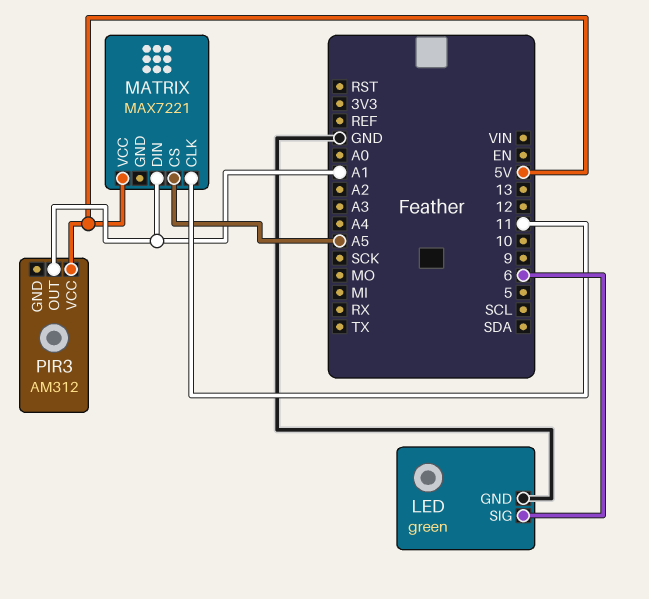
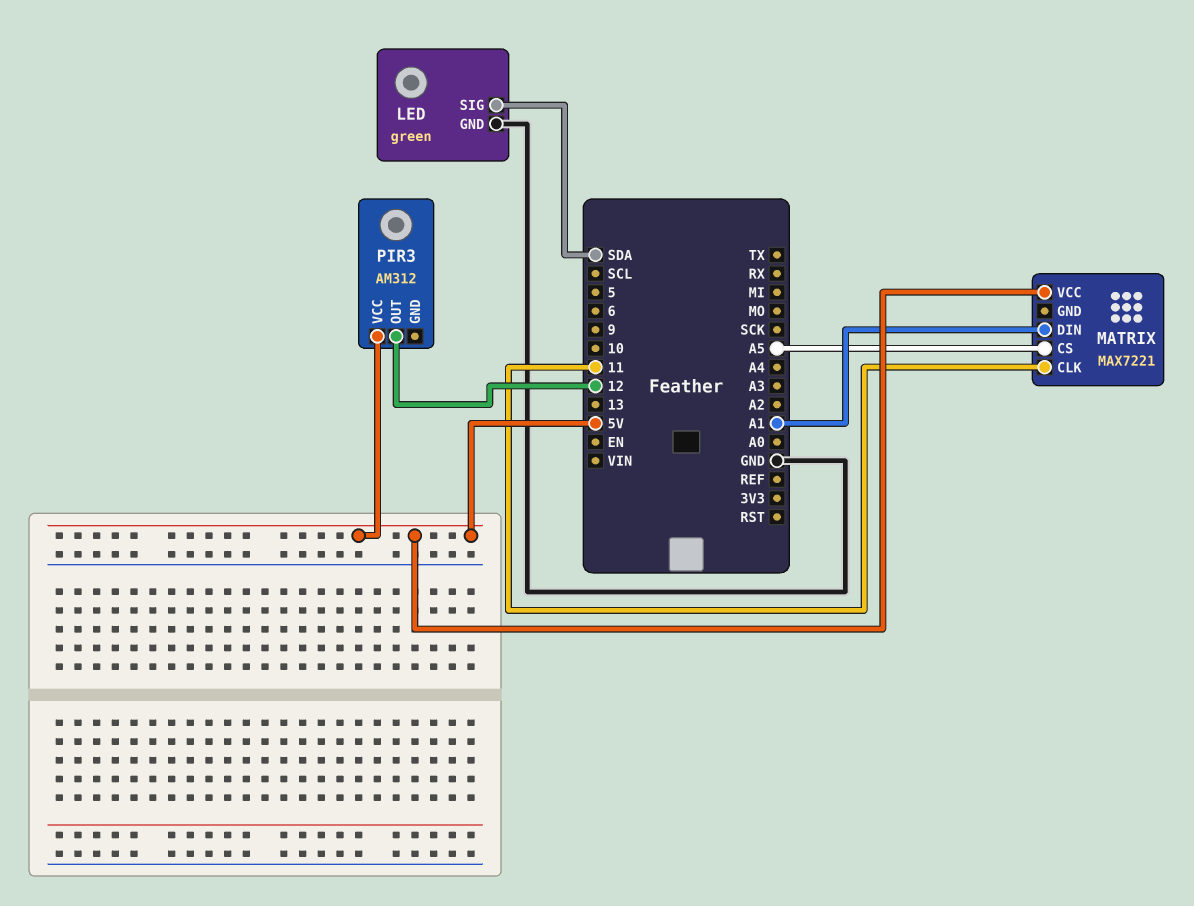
LED pin SIG: 6 -> SDA
PIR3 pin OUT: A1 -> 12

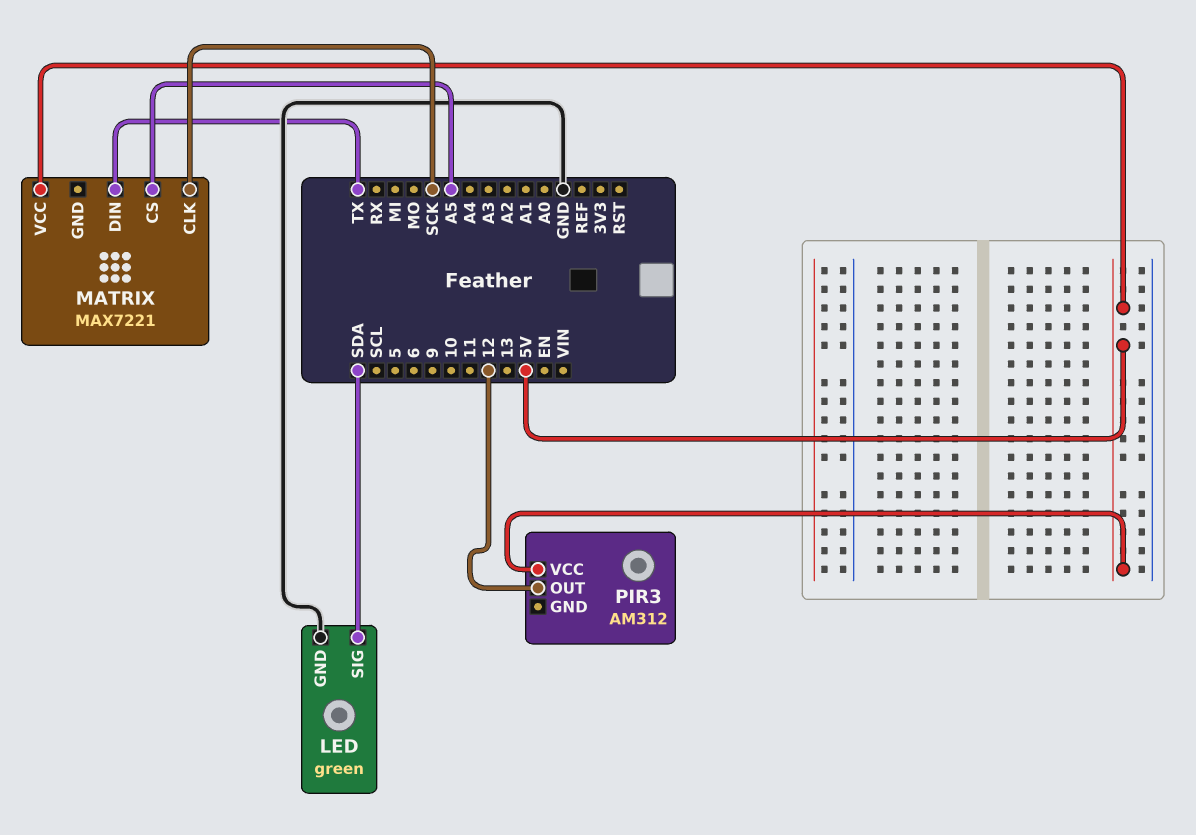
MATRIX pin CLK: 11 -> SCK
MATRIX pin DIN: A1 -> TX

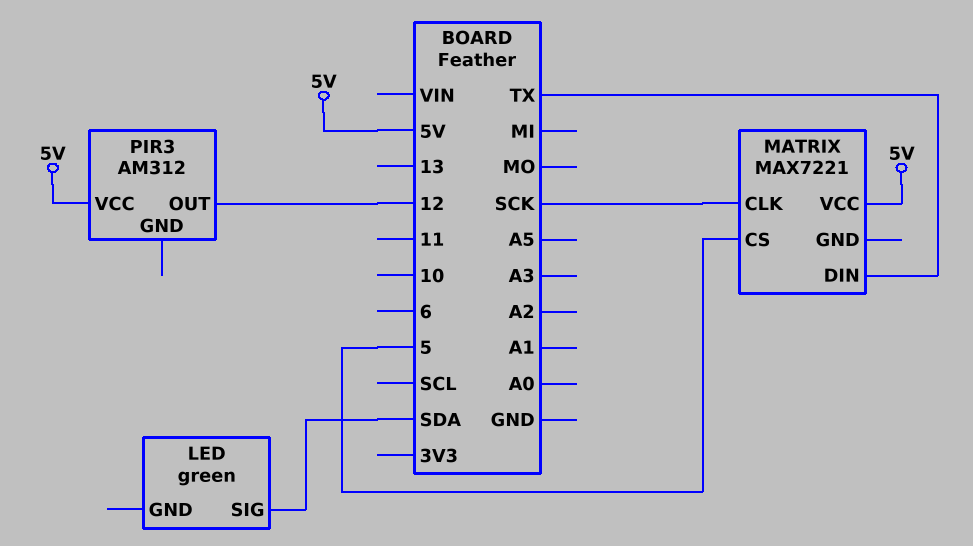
LED pin GND: GND -> none
MATRIX pin CS: A5 -> 5

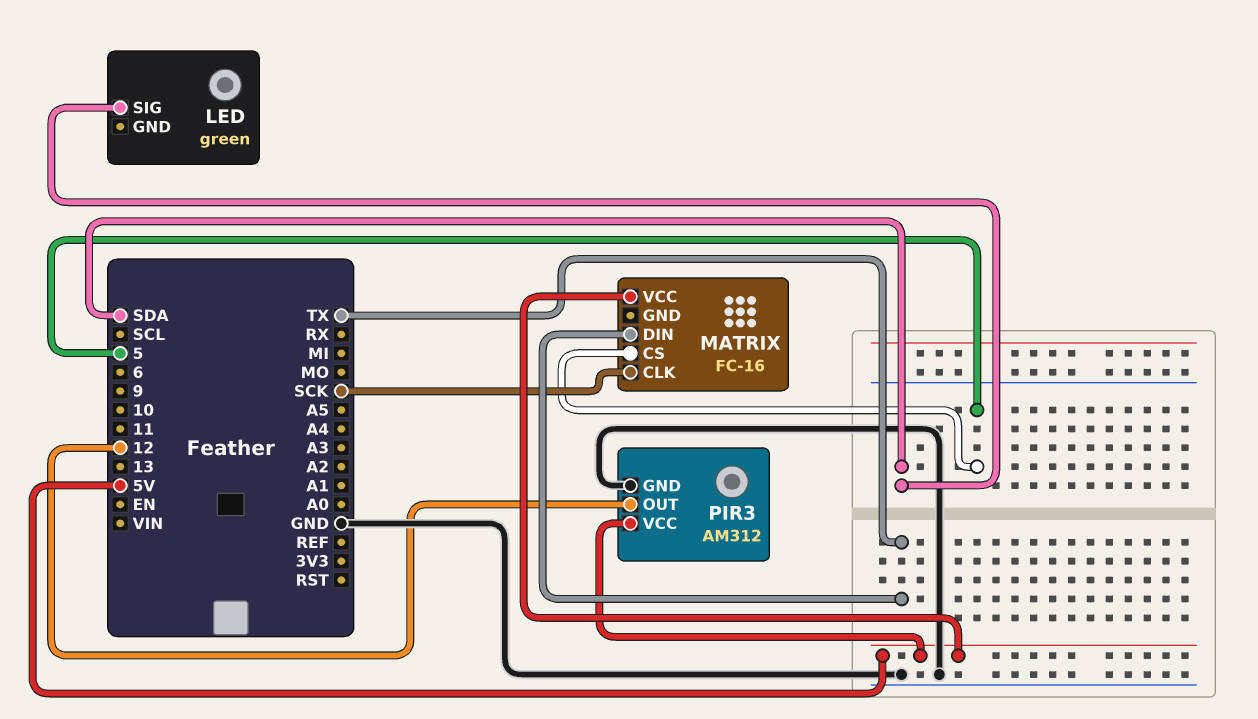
MATRIX: MAX7221 -> FC-16
PIR3 pin GND: none -> GND

